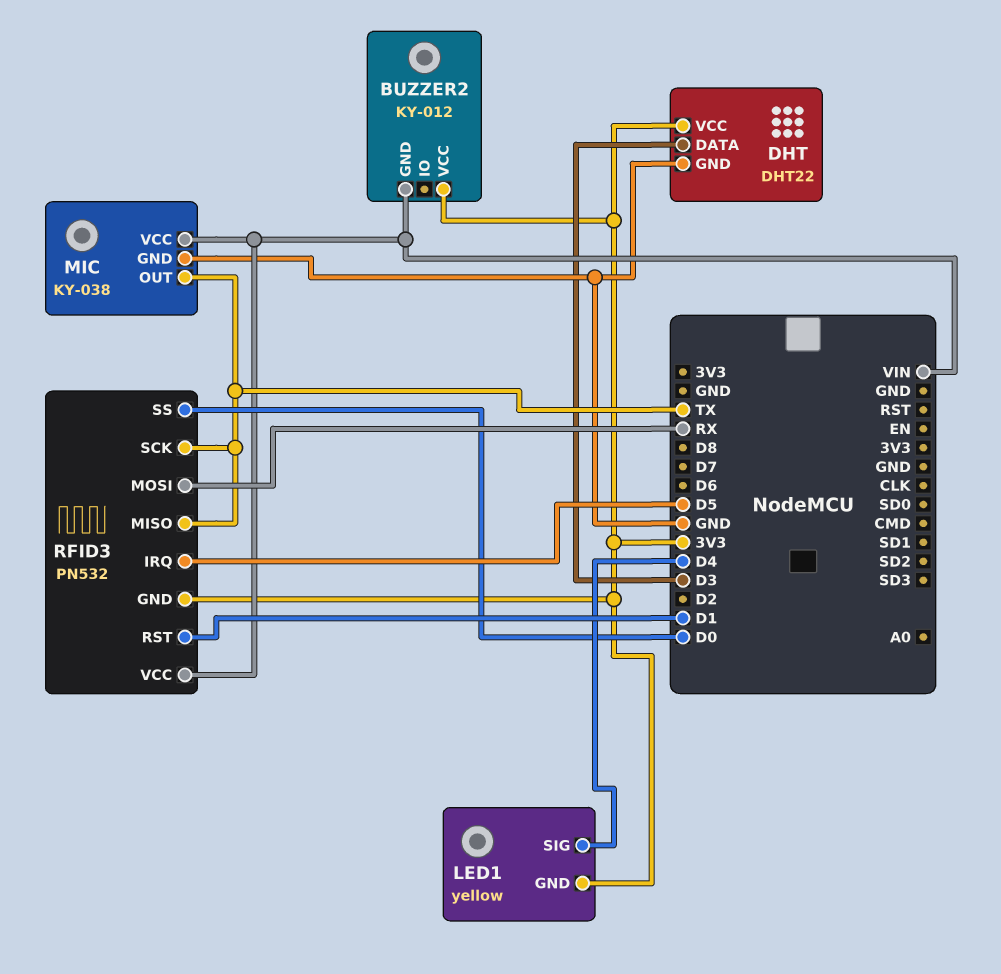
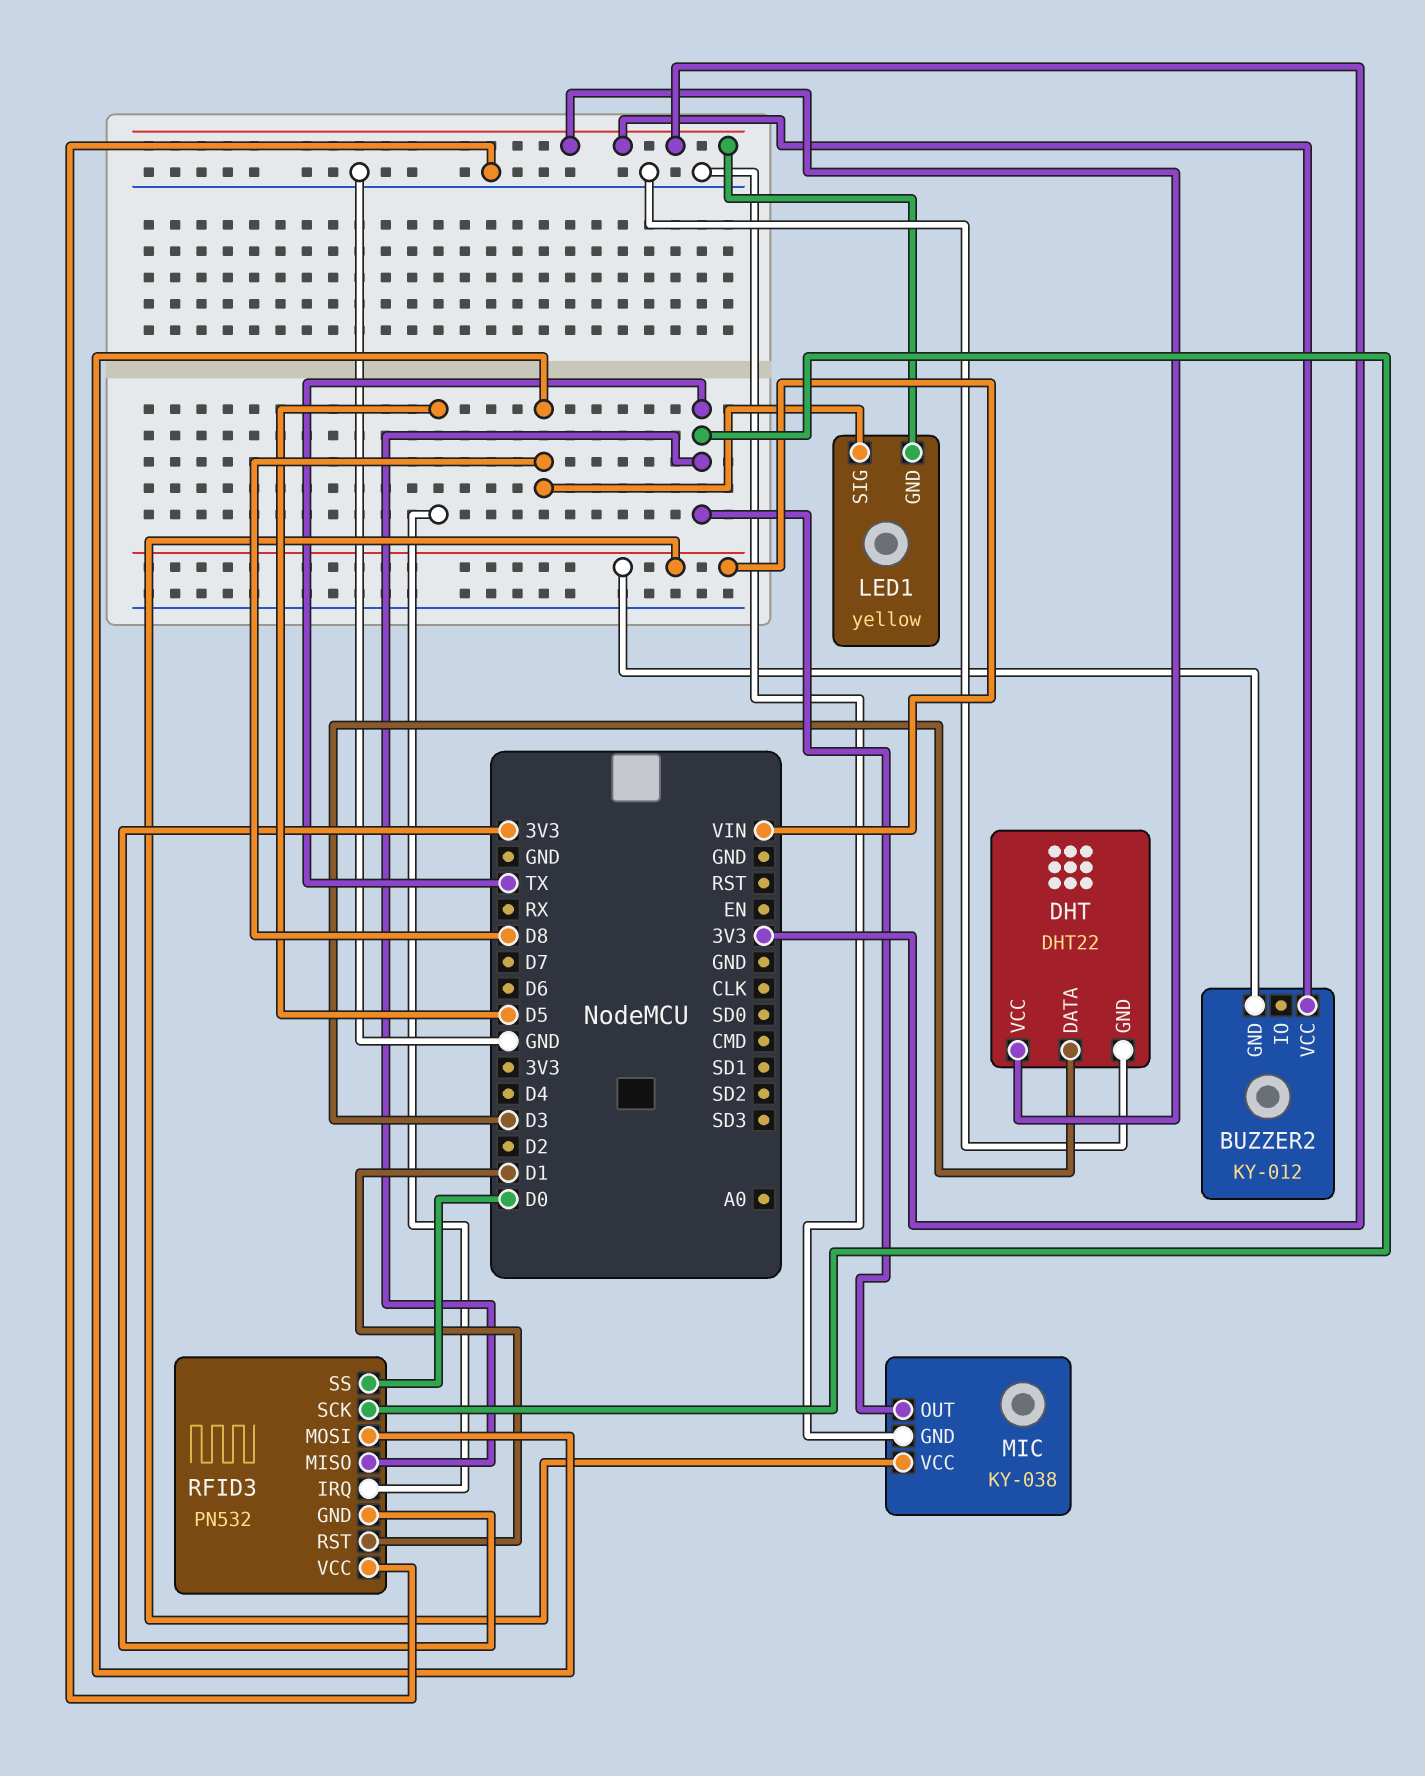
LED1 pin SIG: D4 -> D8
RFID3 pin MOSI: RX -> D8
RFID3 pin VCC: VIN -> GND

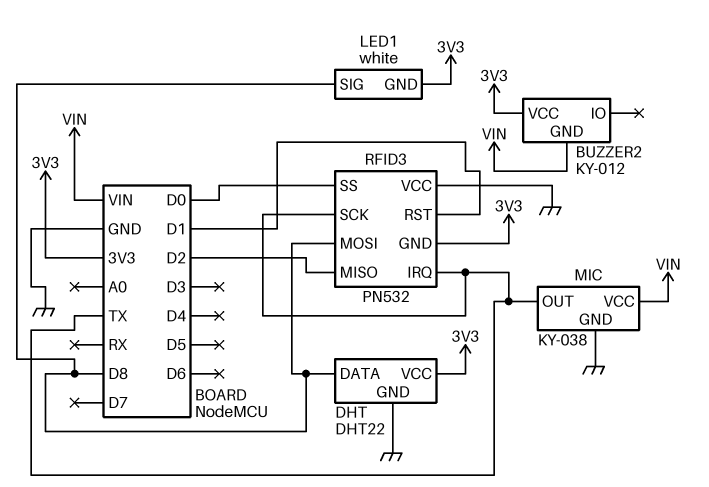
DHT pin DATA: D3 -> D8
LED1: yellow -> white
RFID3 pin IRQ: D5 -> TX
RFID3 pin MISO: TX -> D2

